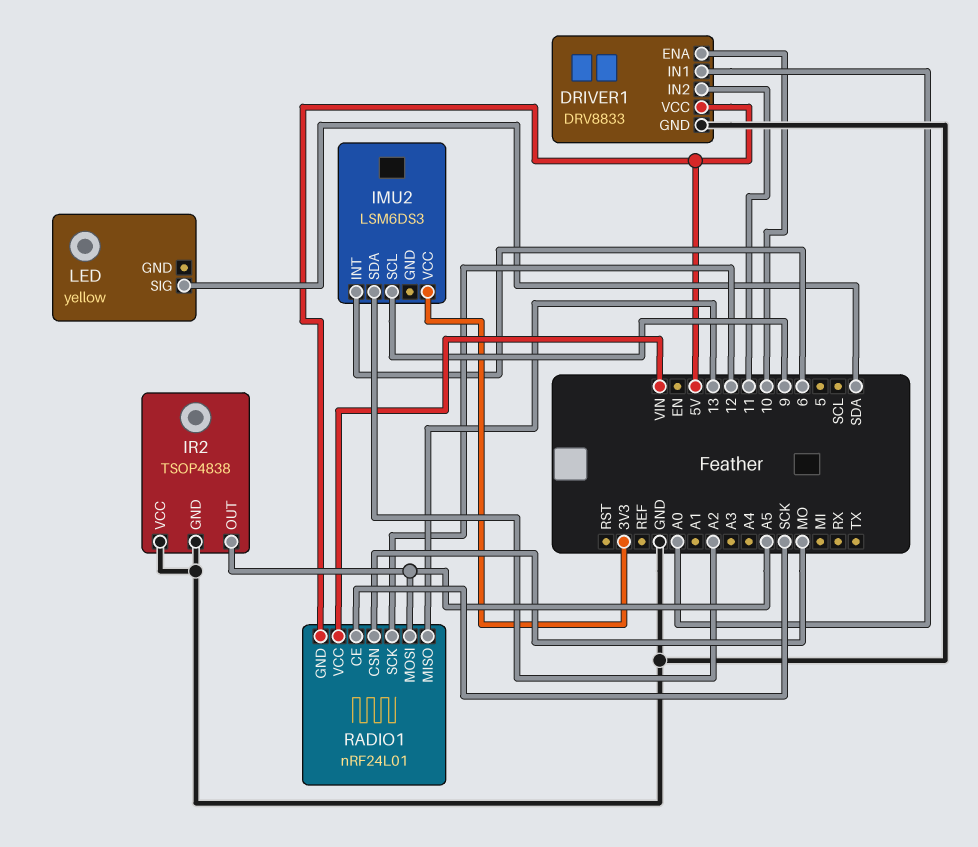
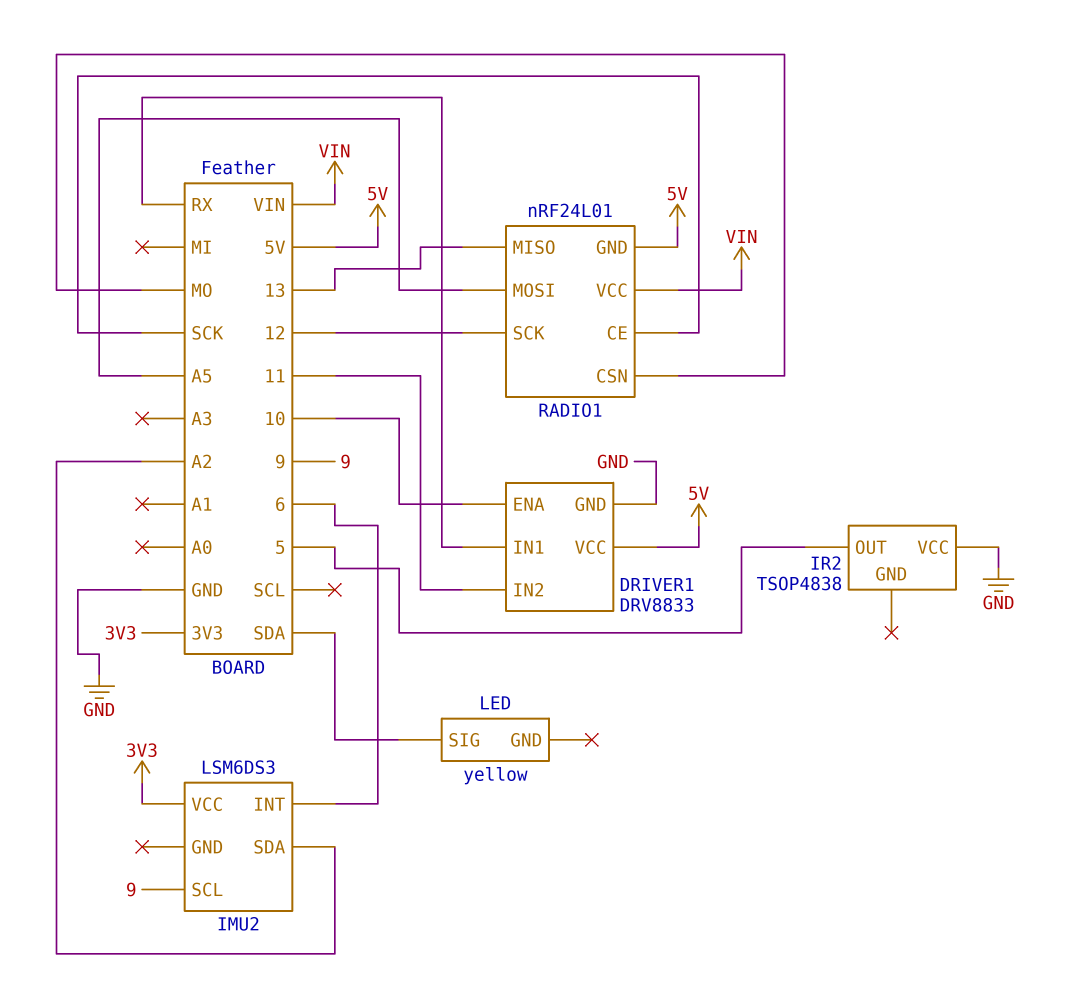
DRIVER1 pin IN1: A0 -> RX
IR2 pin GND: GND -> none
IR2 pin OUT: A5 -> 5

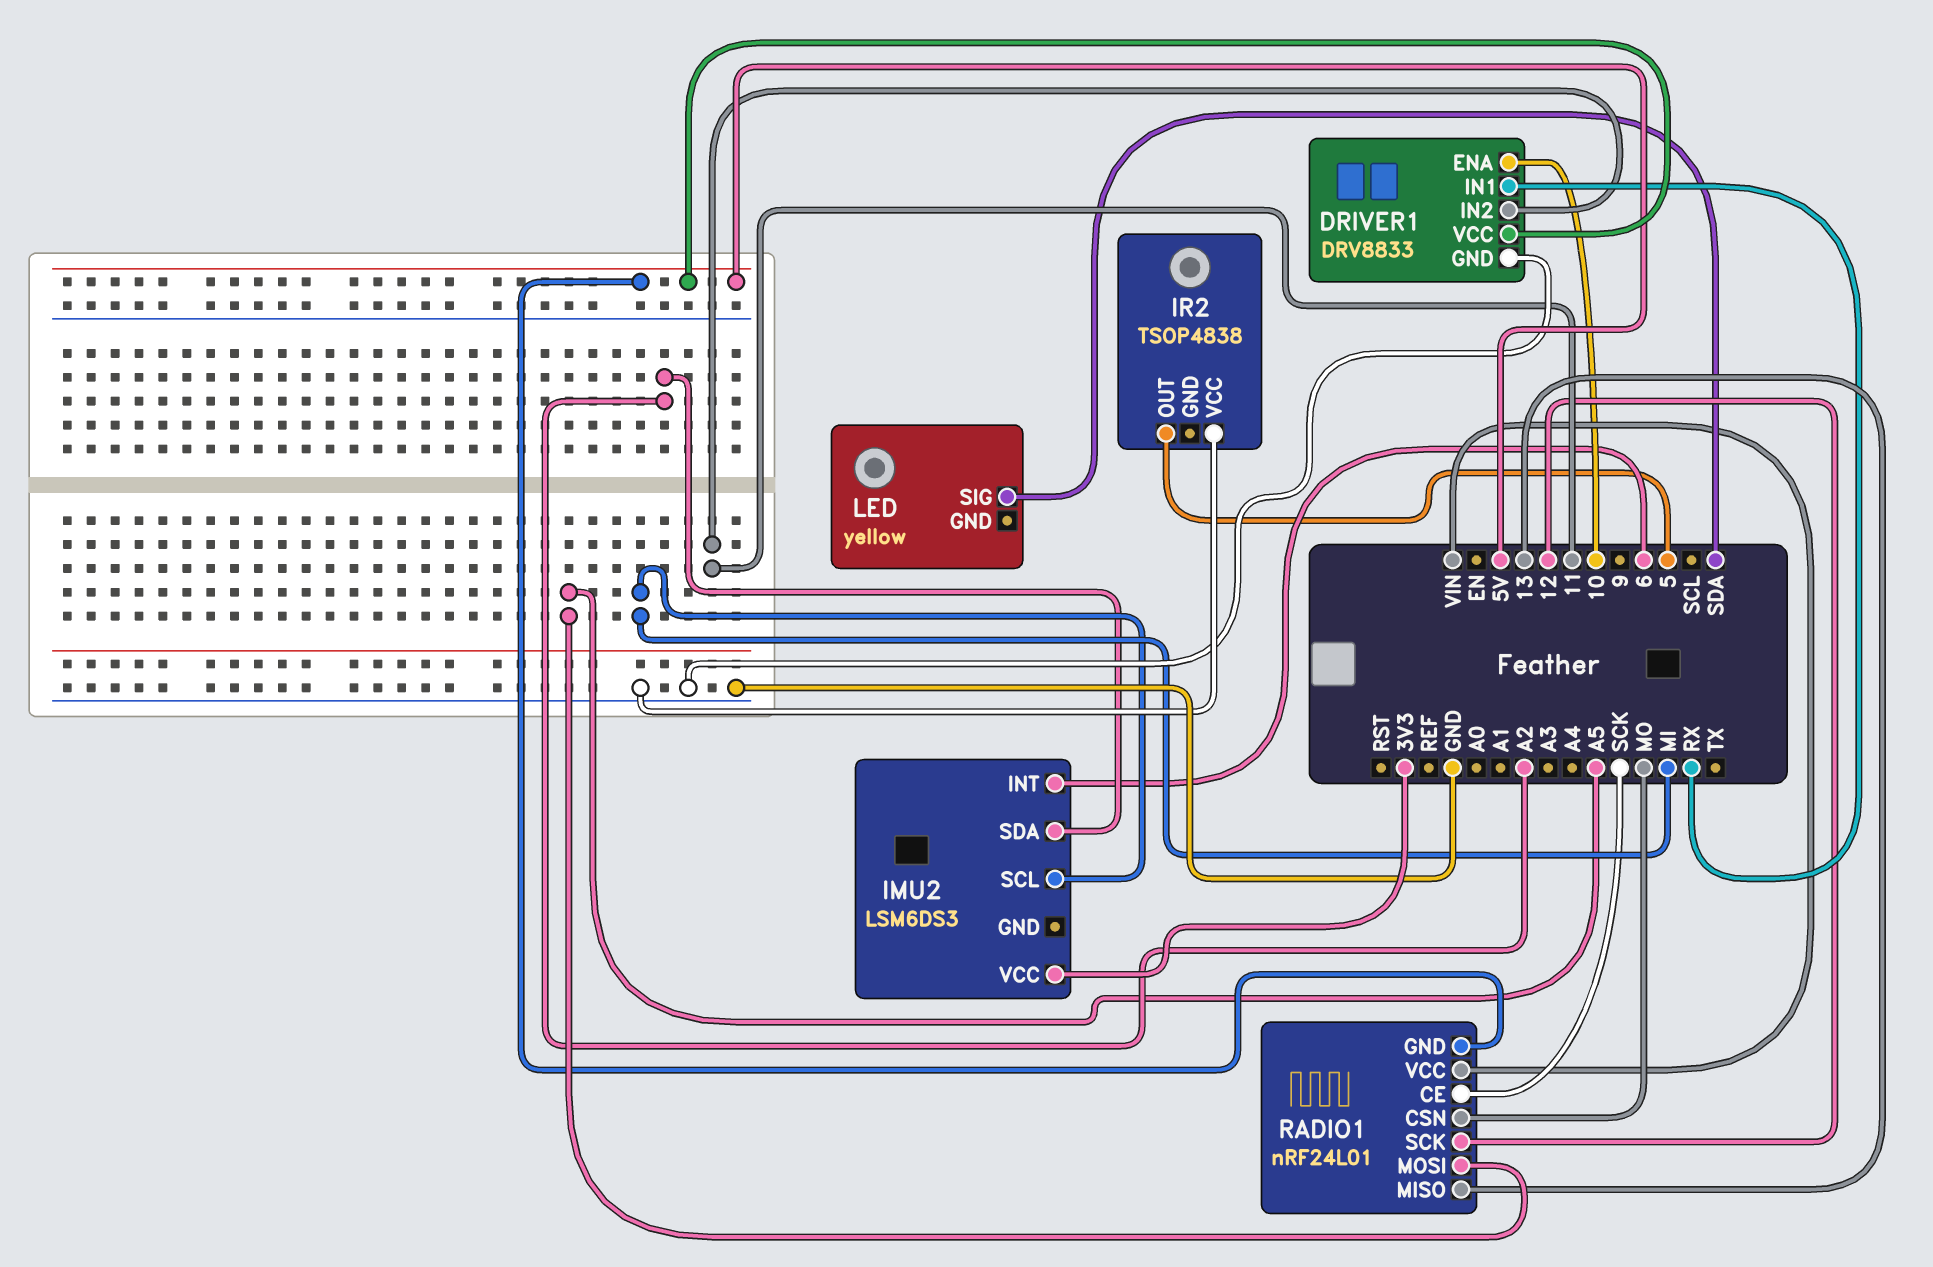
IMU2 pin SCL: 9 -> MI

